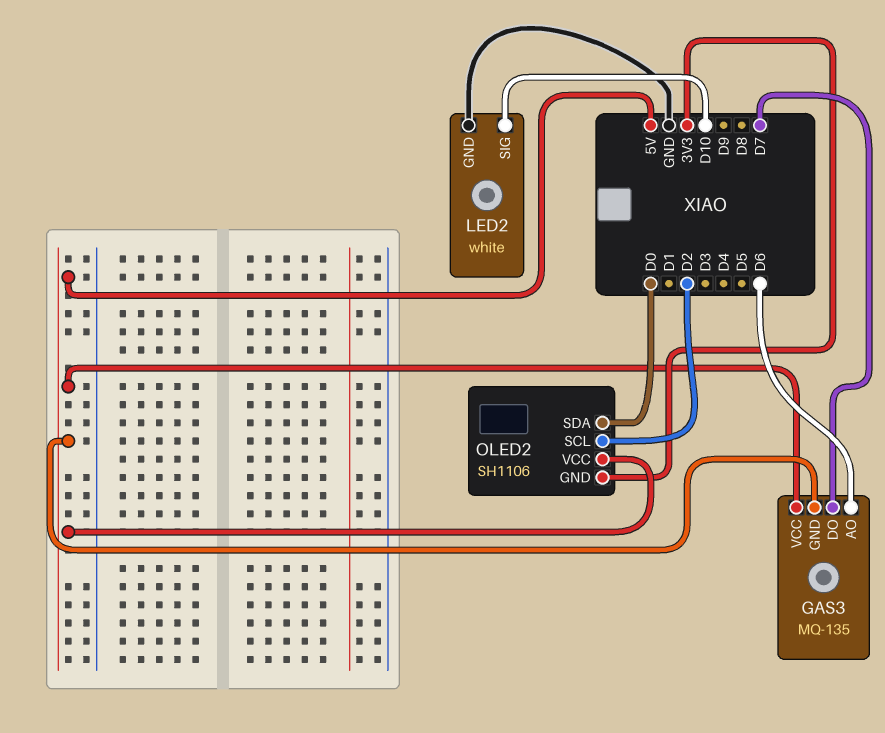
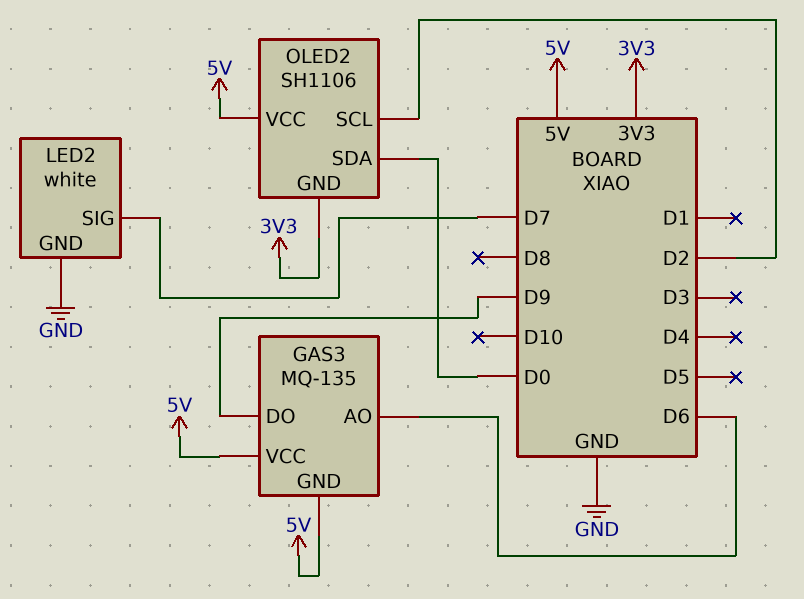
GAS3 pin DO: D7 -> D9
LED2 pin SIG: D10 -> D7

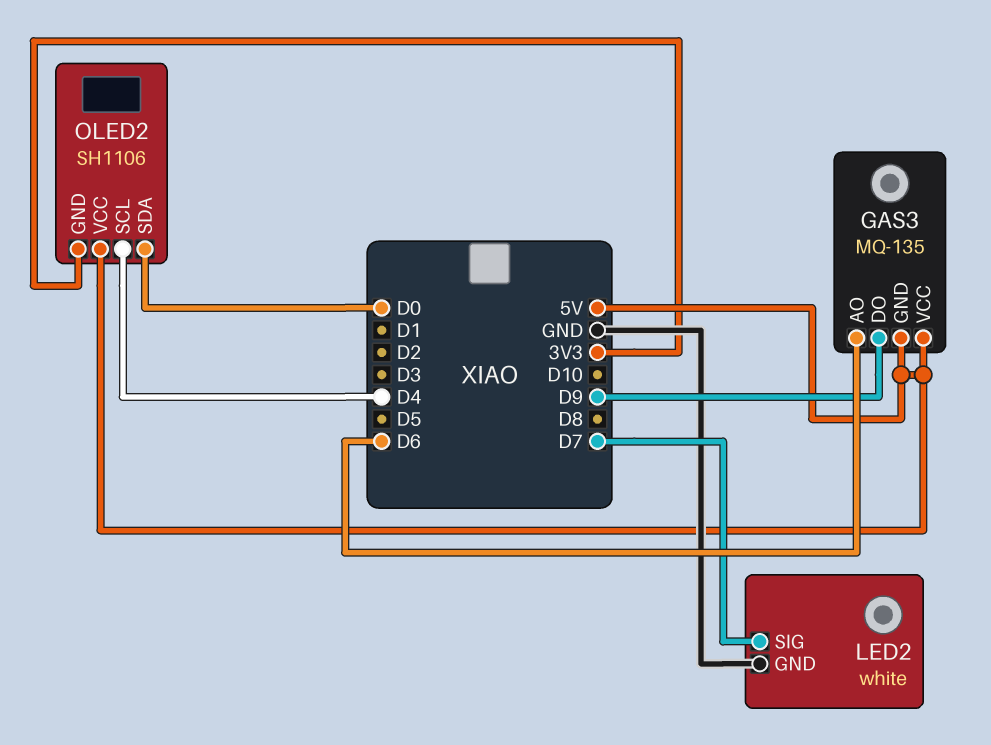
OLED2 pin SCL: D2 -> D4

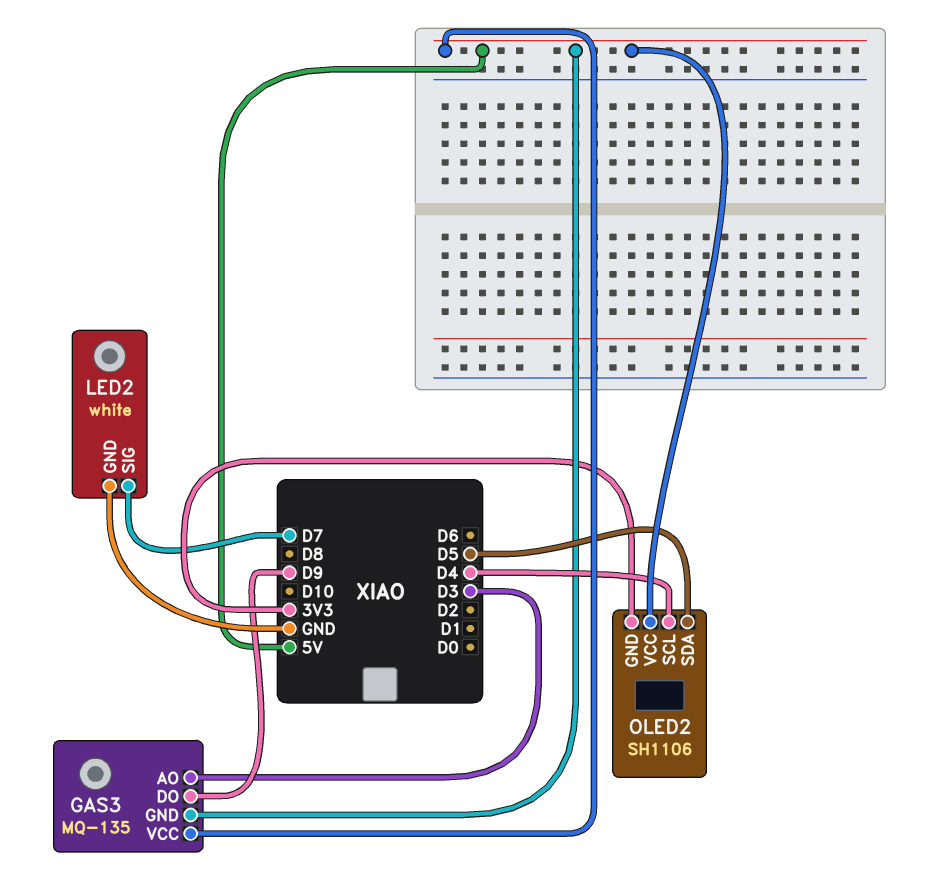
GAS3 pin AO: D6 -> D3
OLED2 pin SDA: D0 -> D5

